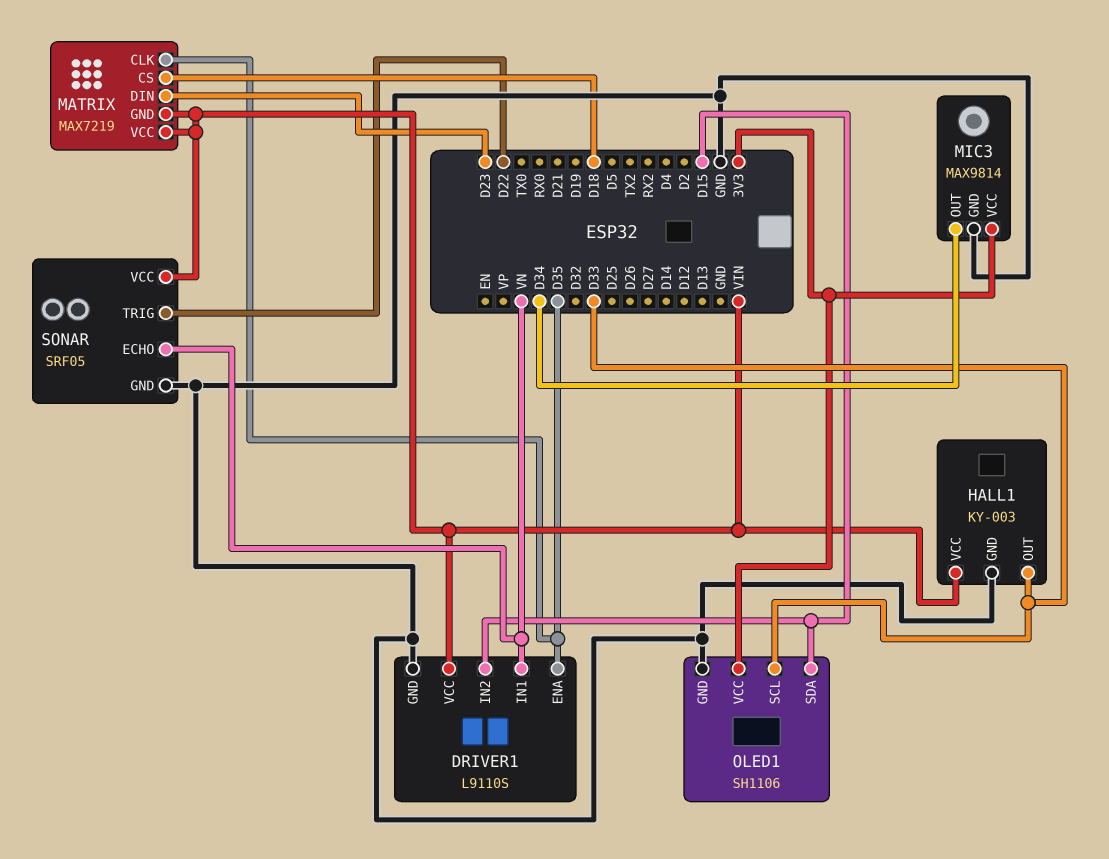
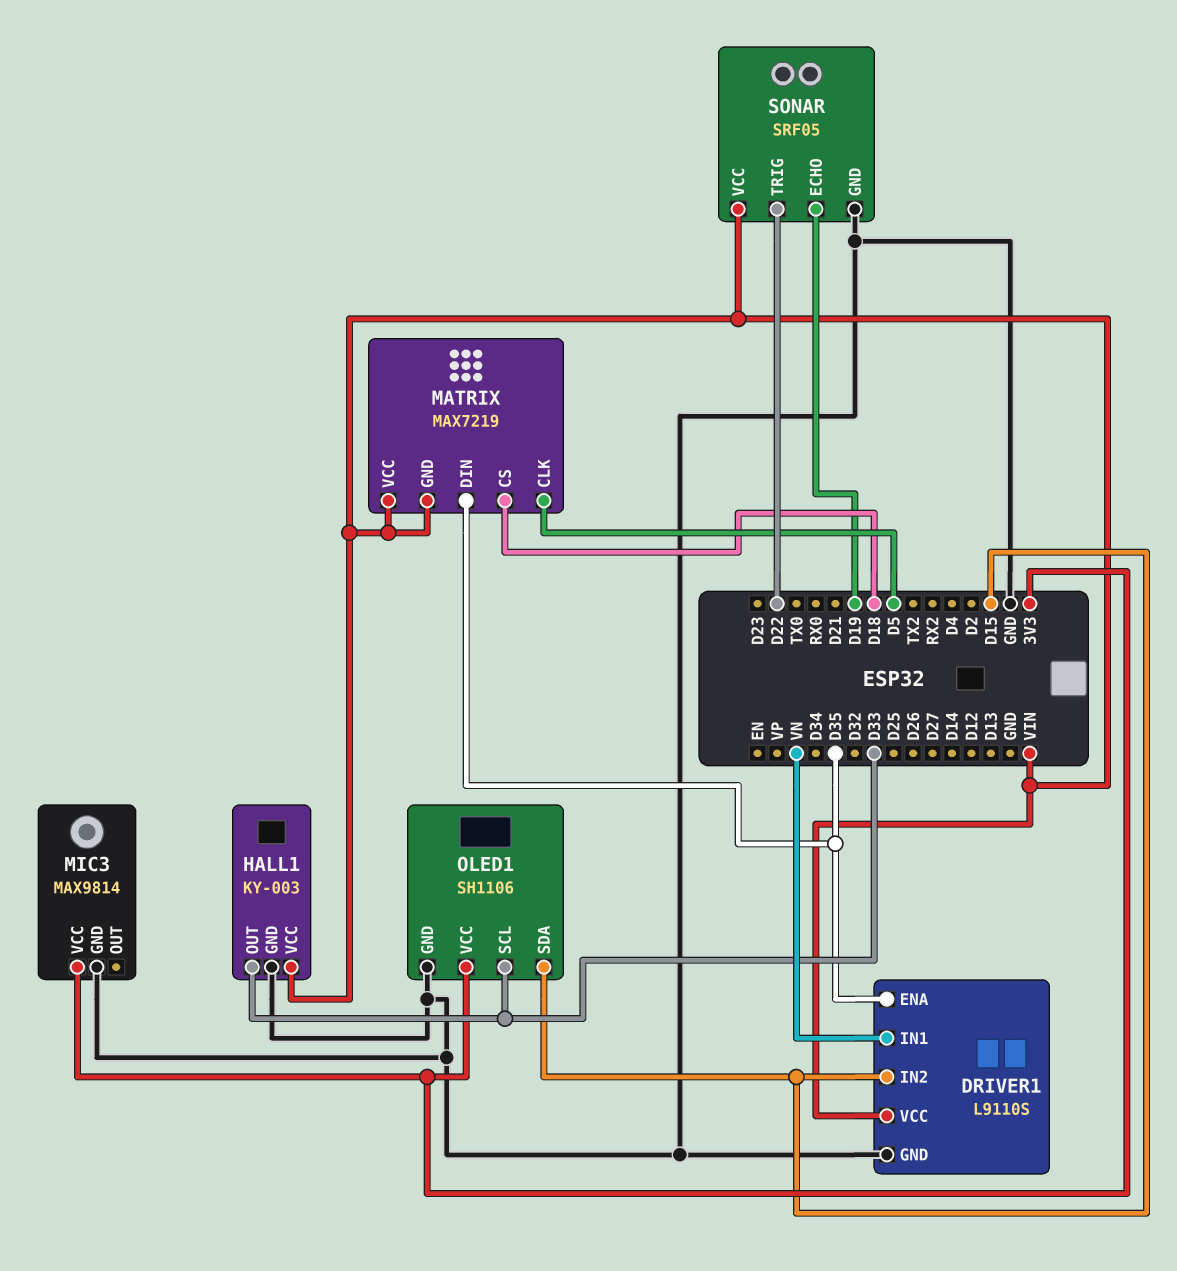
MATRIX pin CLK: D35 -> D5
MATRIX pin DIN: D23 -> D35
MIC3 pin OUT: D34 -> none
SONAR pin ECHO: VN -> D19

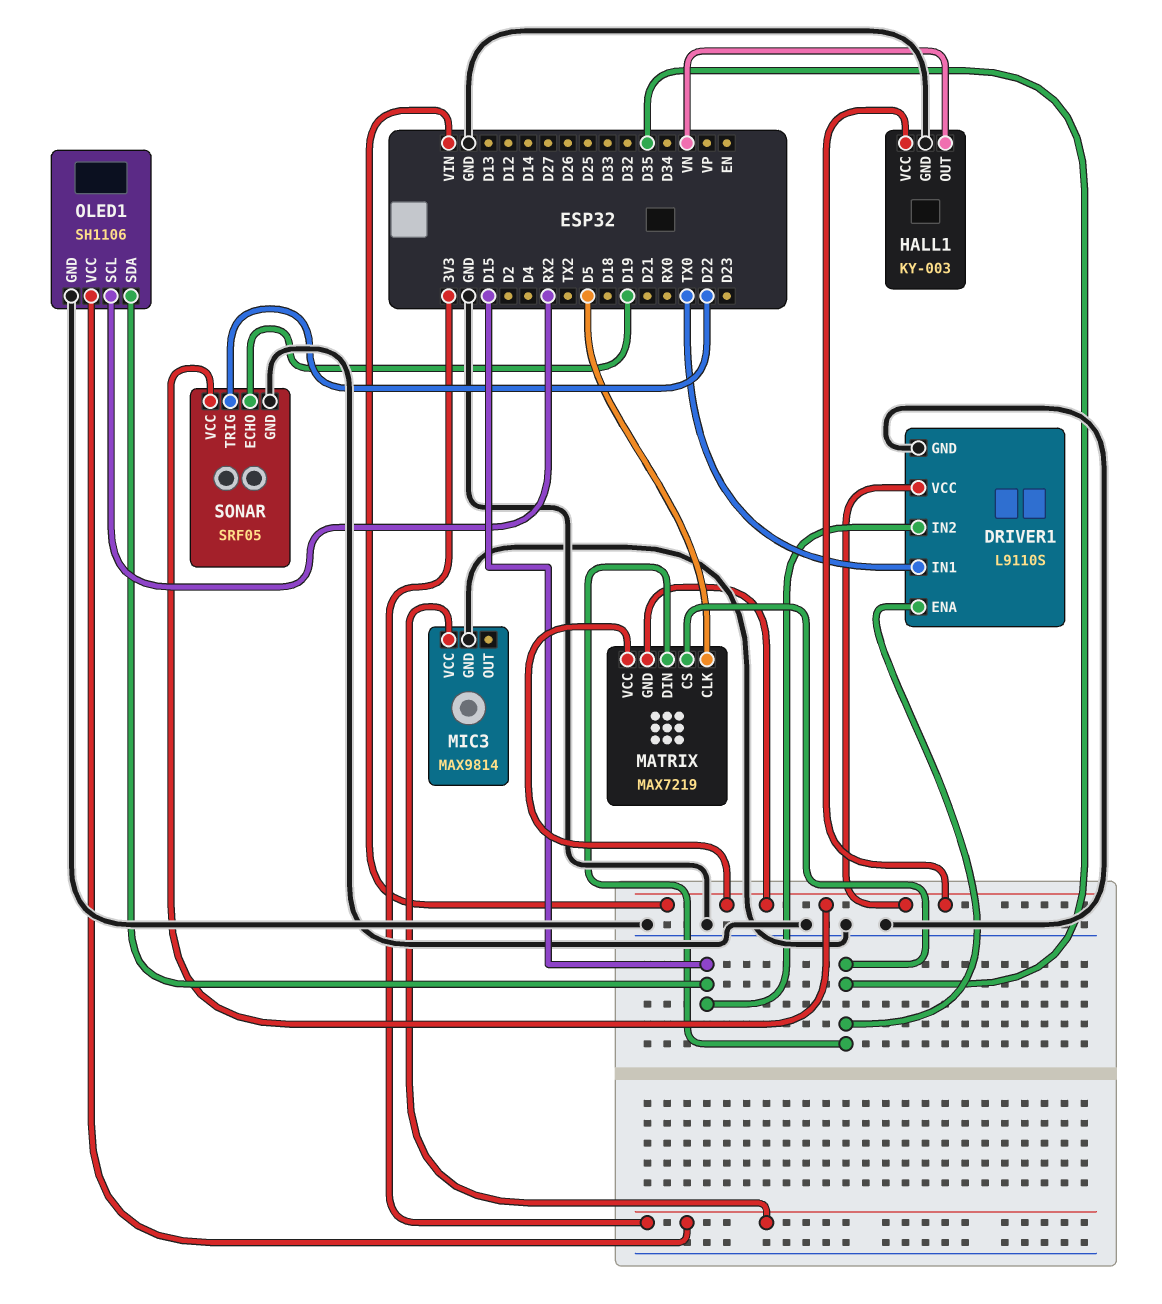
DRIVER1 pin IN1: VN -> TX0
HALL1 pin OUT: D33 -> VN
MATRIX pin CS: D18 -> D35
OLED1 pin SCL: D33 -> RX2

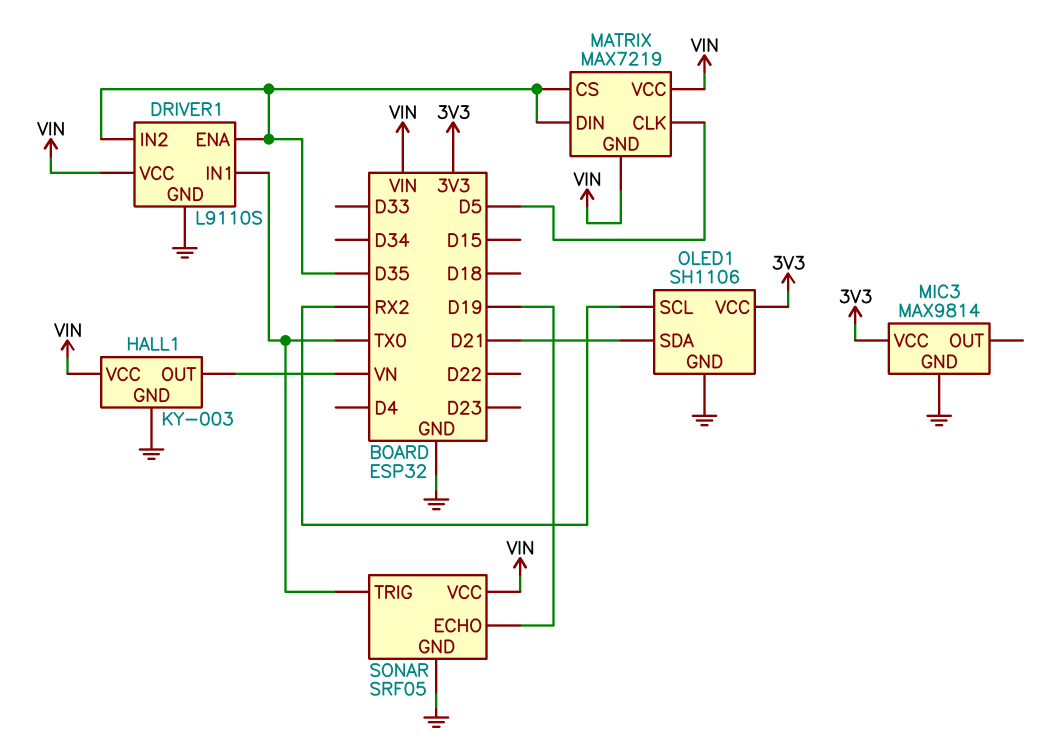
DRIVER1 pin IN2: D15 -> D35
OLED1 pin SDA: D15 -> D21
SONAR pin TRIG: D22 -> TX0

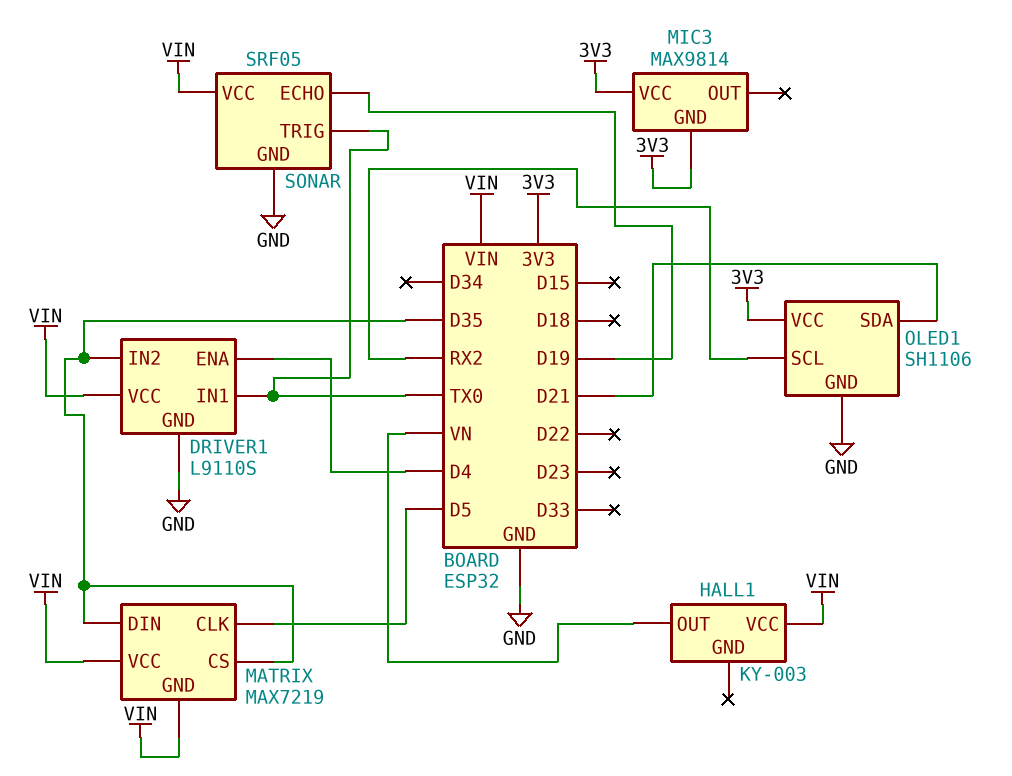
DRIVER1 pin ENA: D35 -> D4
HALL1 pin GND: GND -> none
MIC3 pin GND: GND -> 3V3

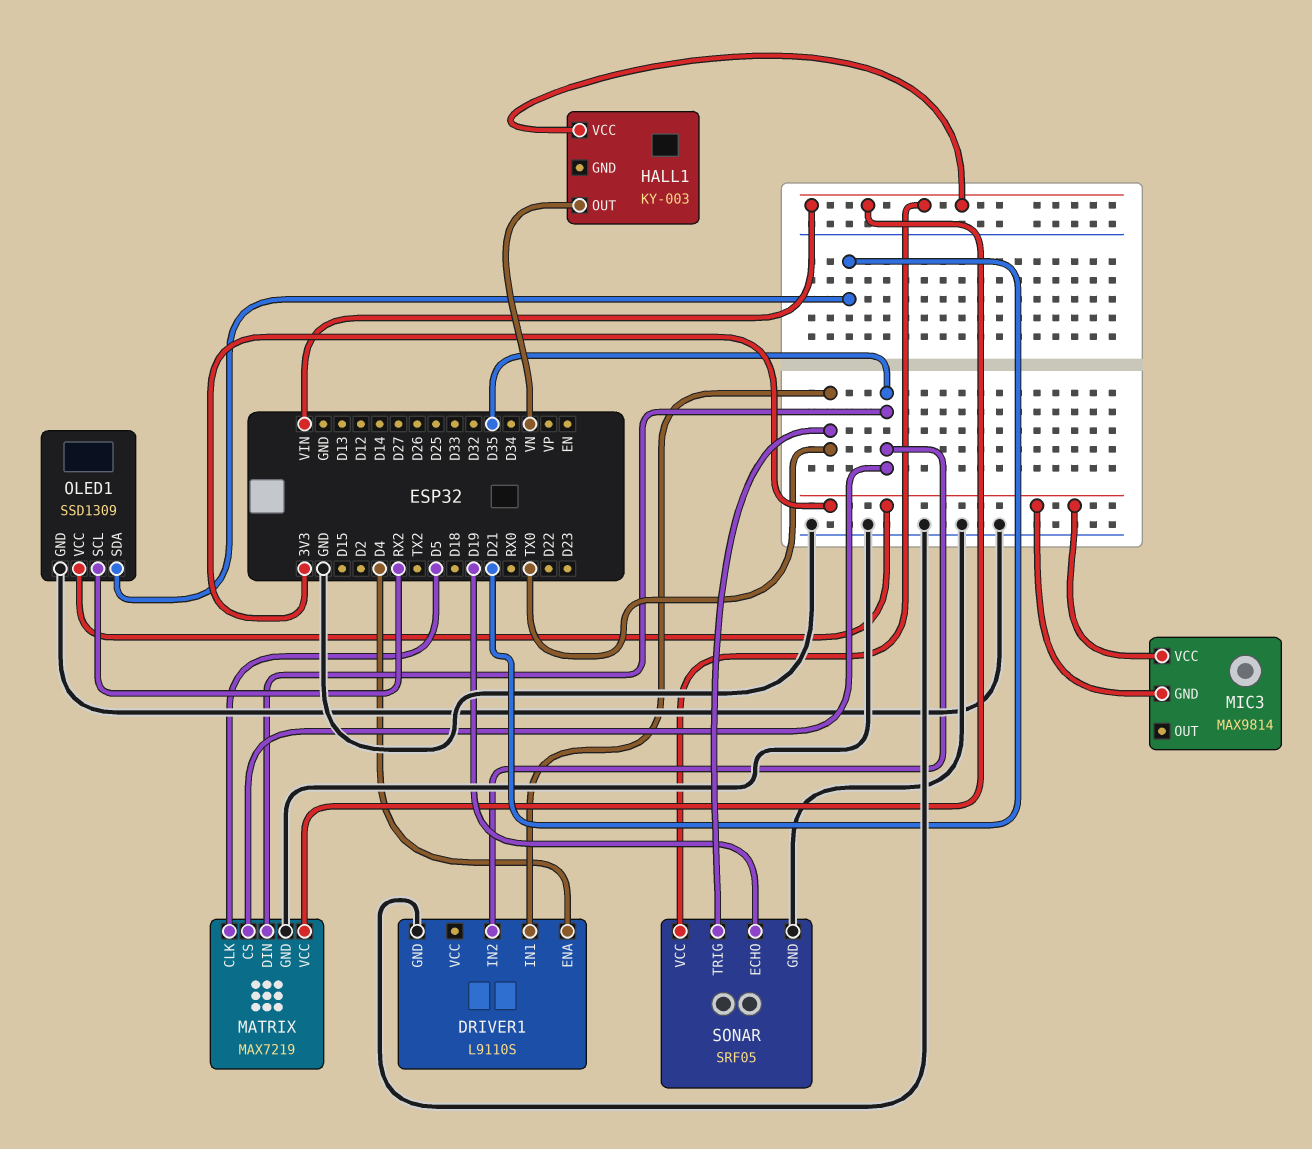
DRIVER1 pin VCC: VIN -> none
MATRIX pin GND: VIN -> GND
OLED1: SH1106 -> SSD1309

